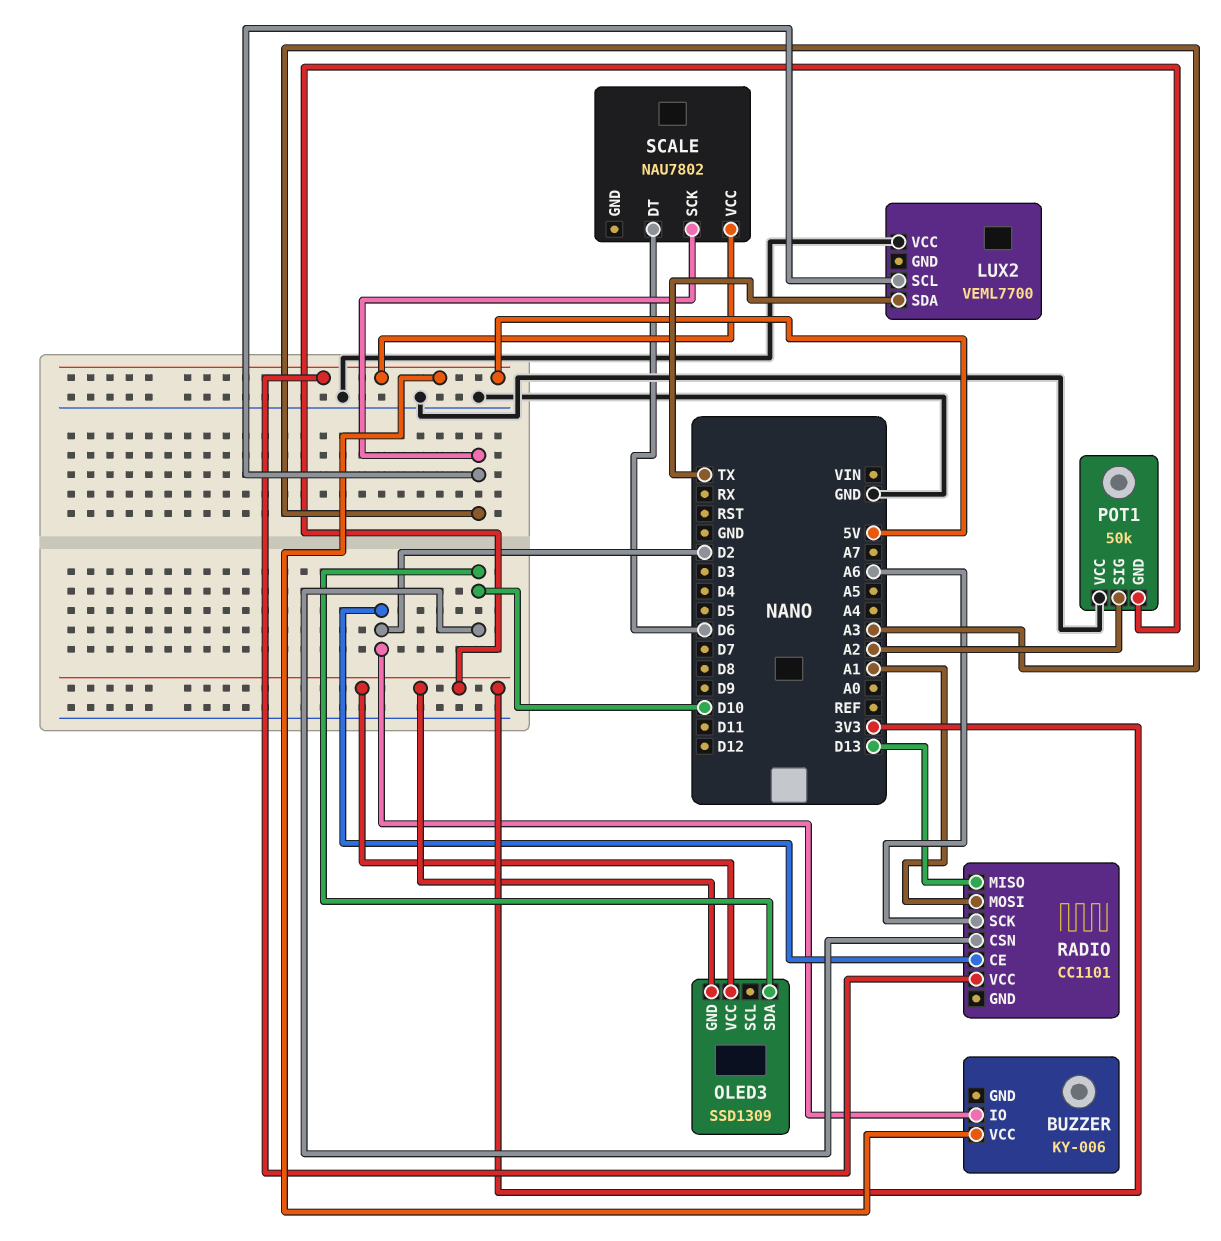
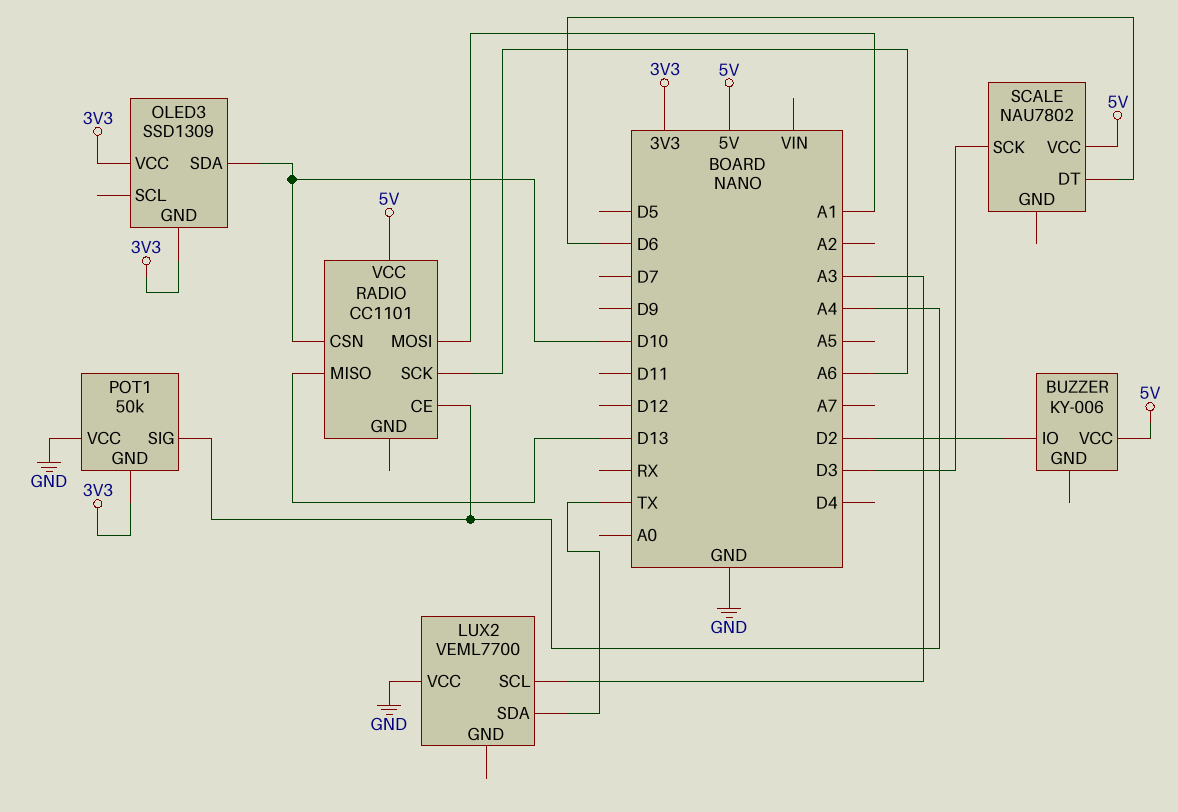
POT1 pin SIG: A2 -> A4
RADIO pin CE: D2 -> A4
SCALE pin SCK: A3 -> D3

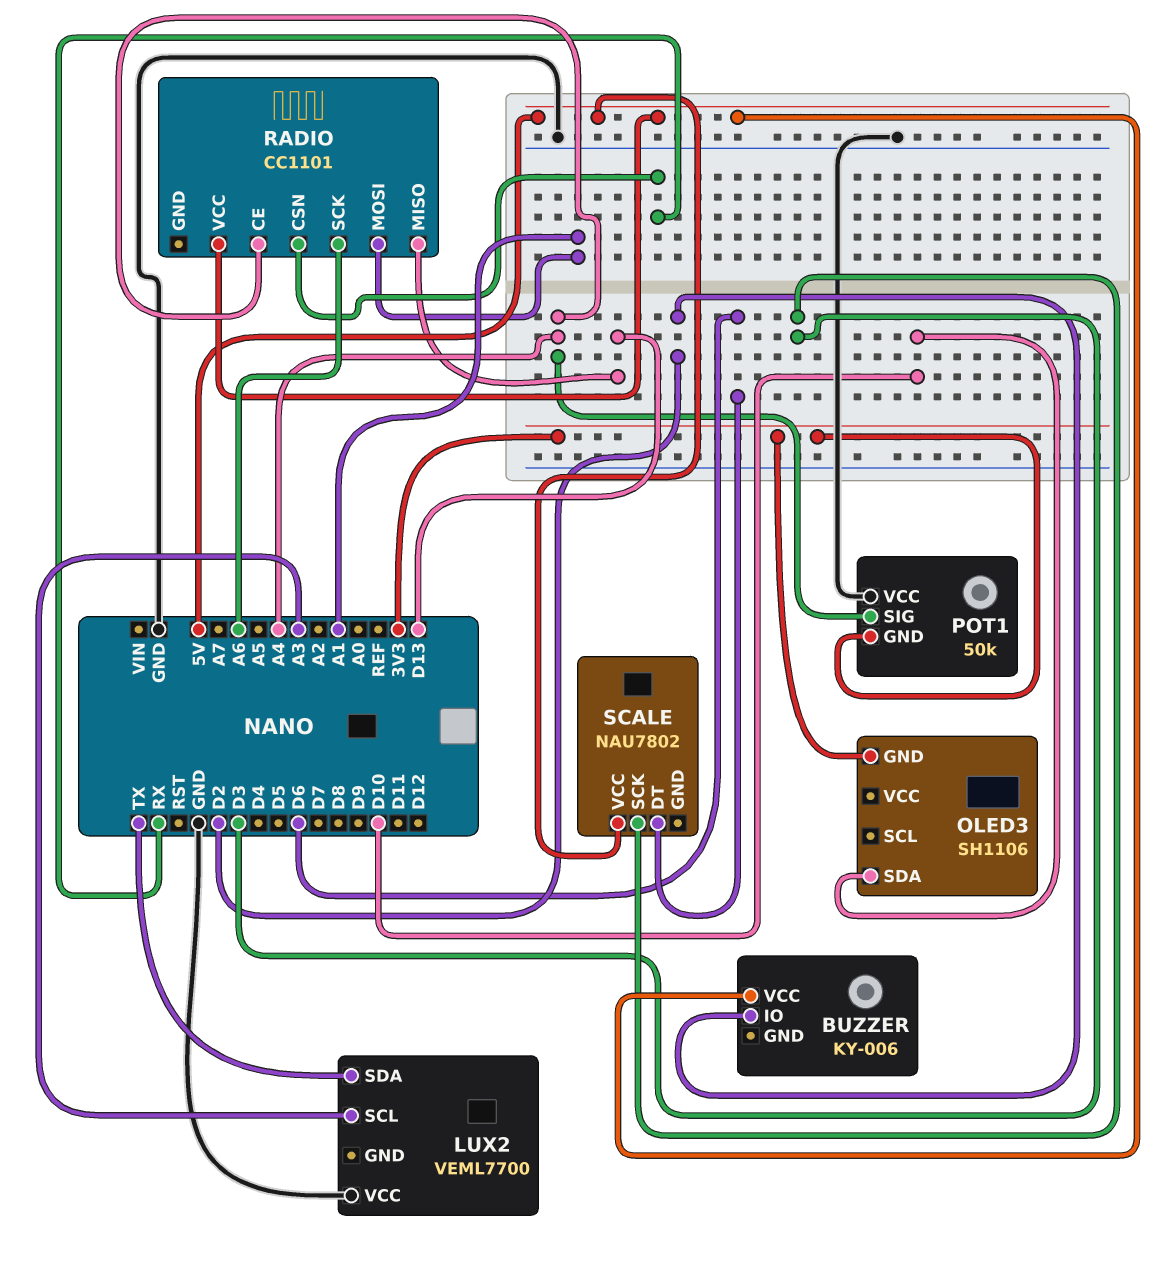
OLED3: SSD1309 -> SH1106
OLED3 pin VCC: 3V3 -> none
RADIO pin CSN: D10 -> RX

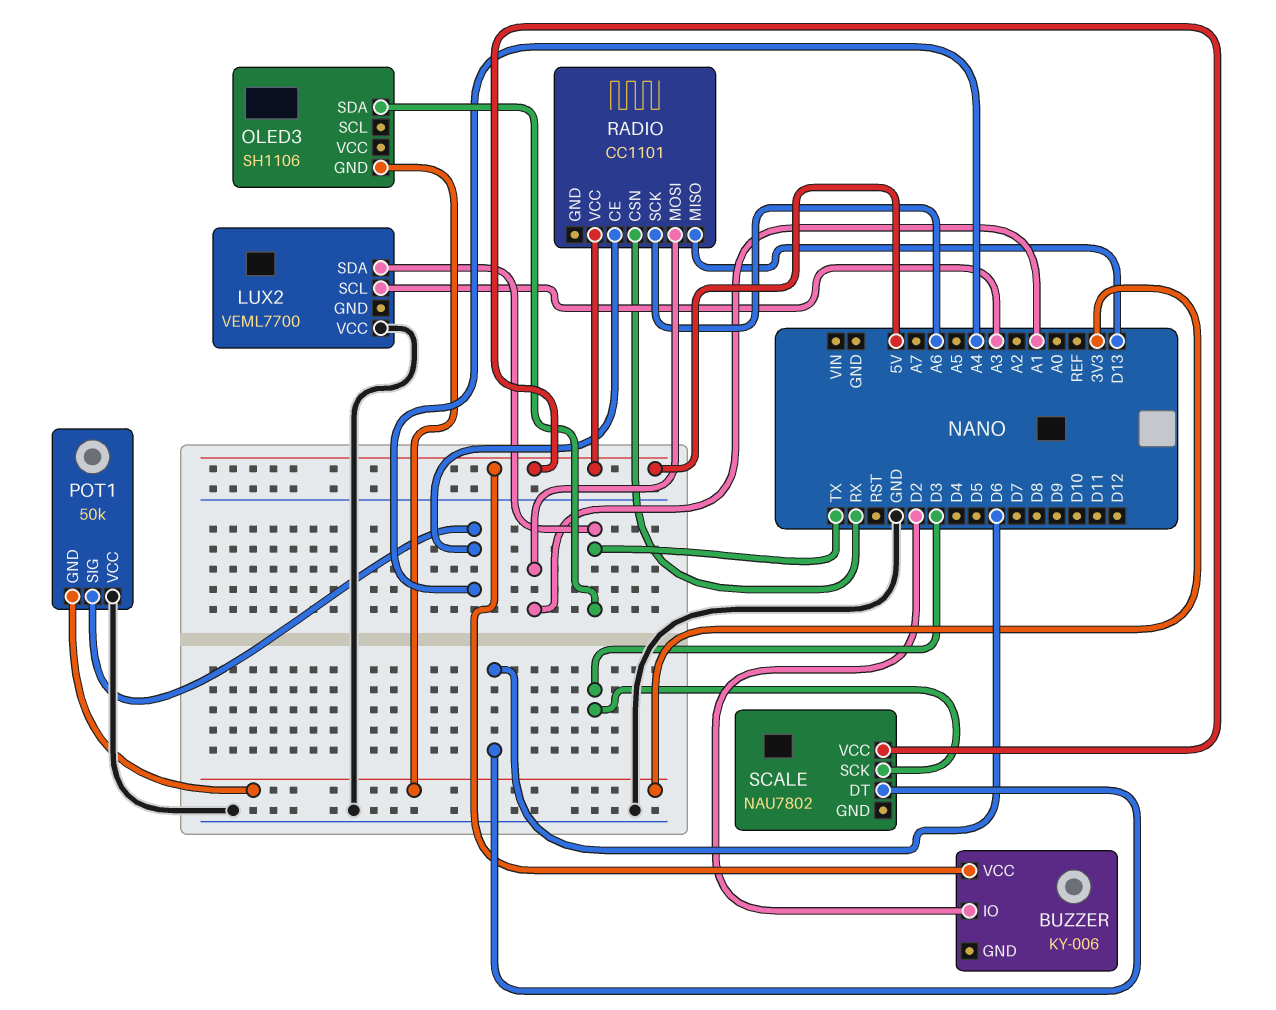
OLED3 pin SDA: D10 -> TX

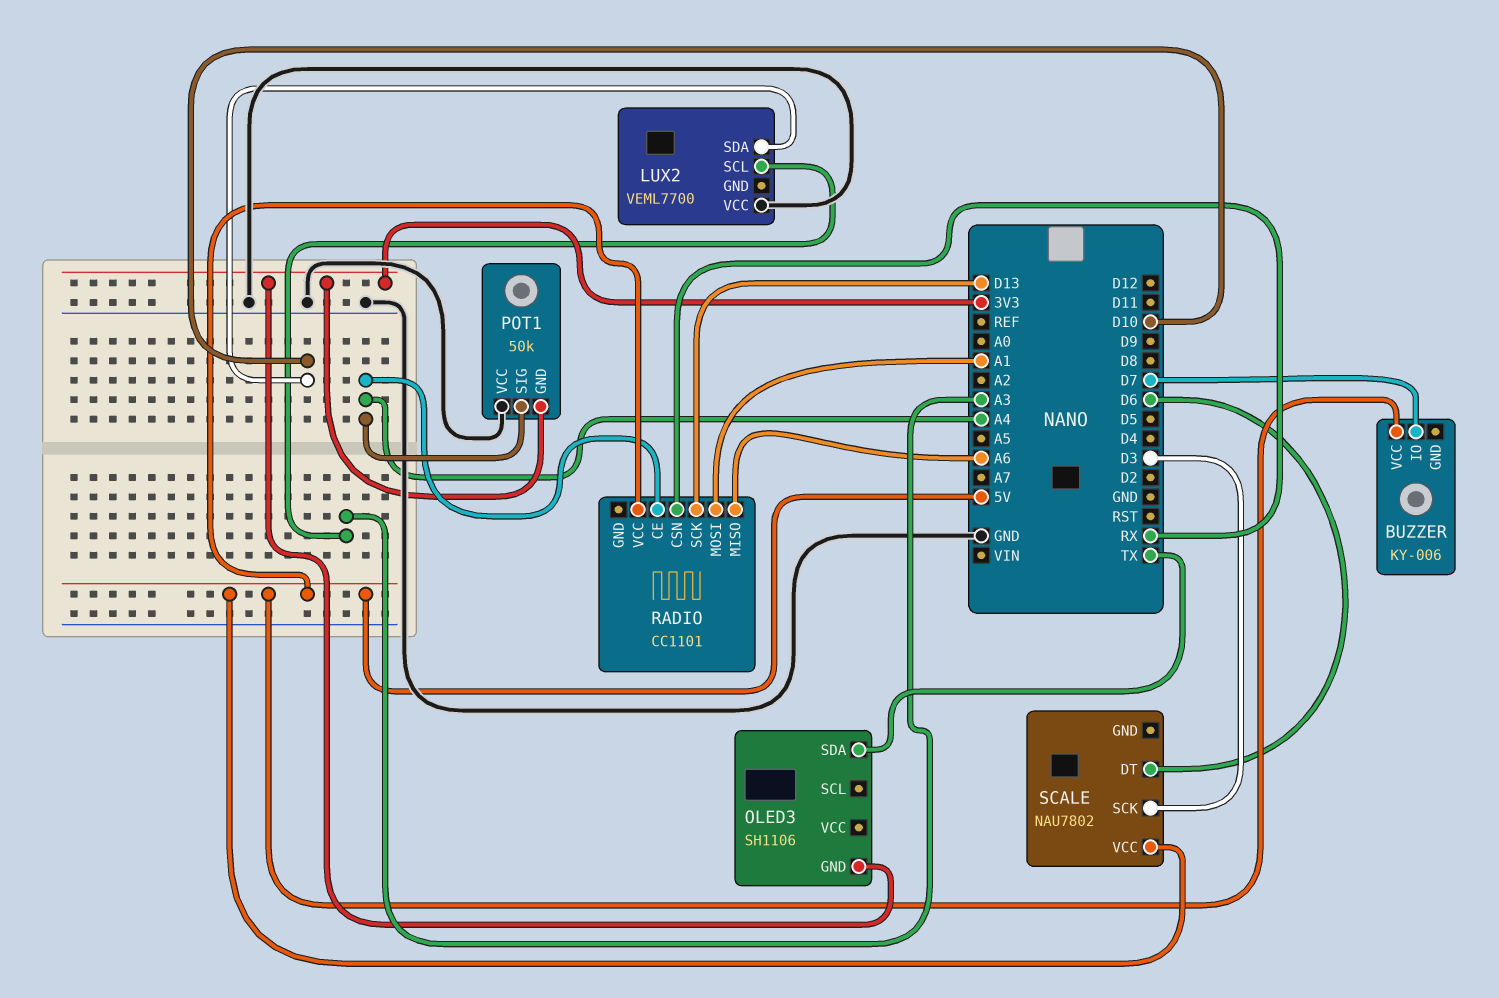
BUZZER pin IO: D2 -> D7
LUX2 pin SDA: TX -> D10
RADIO pin MISO: D13 -> A6
RADIO pin SCK: A6 -> D13

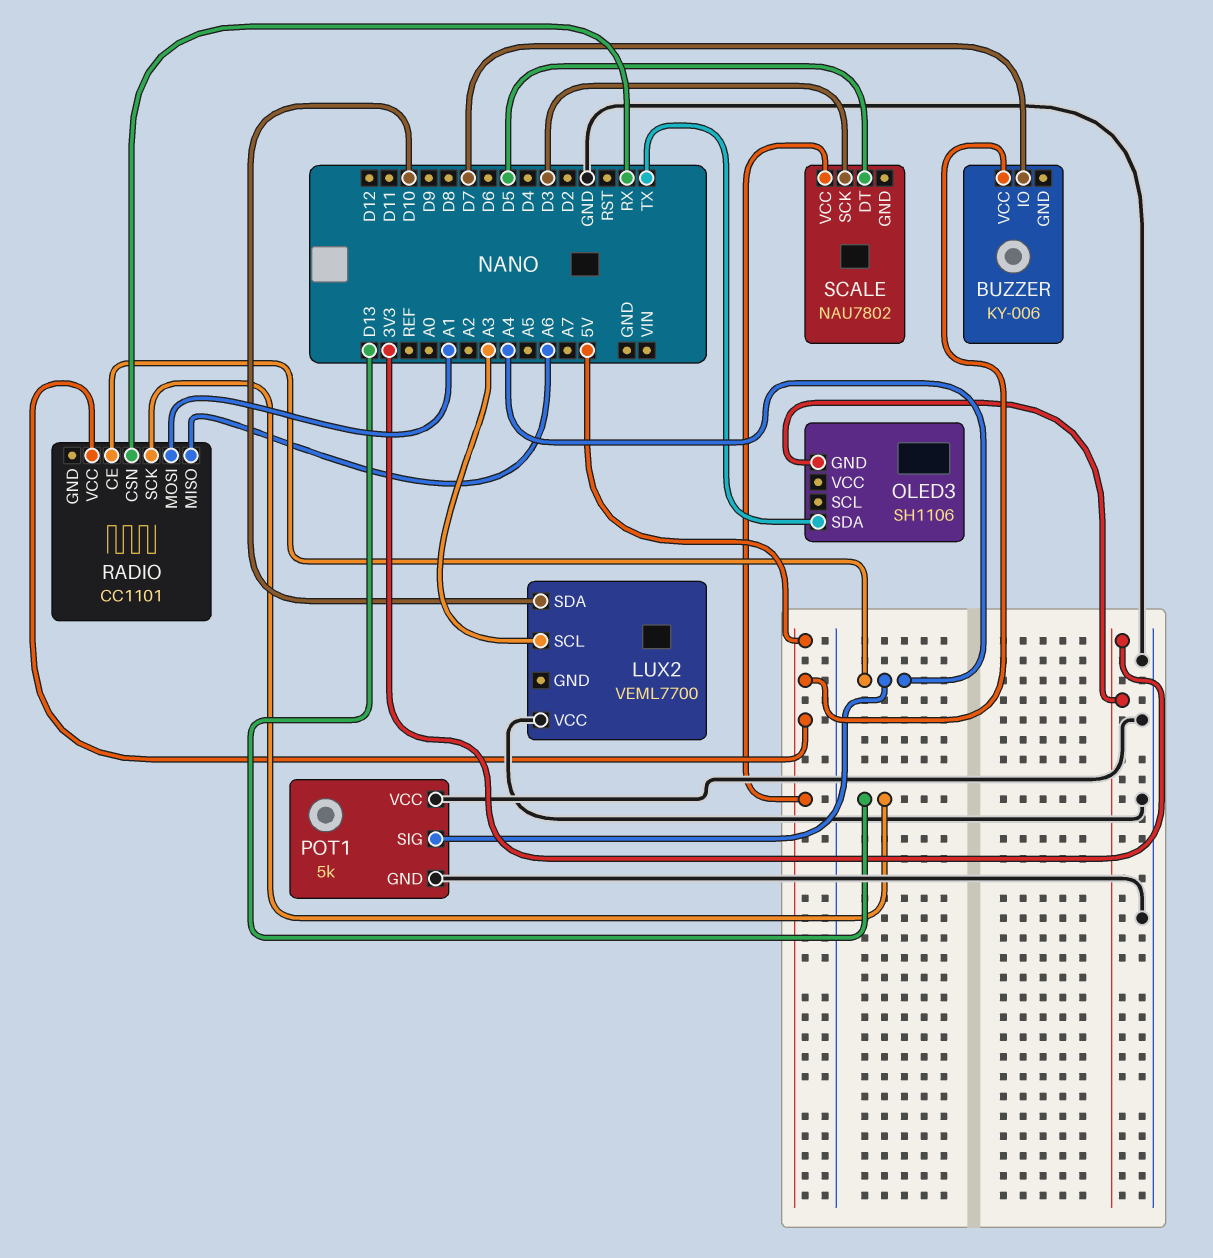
POT1: 50k -> 5k
POT1 pin GND: 3V3 -> GND
SCALE pin DT: D6 -> D5

